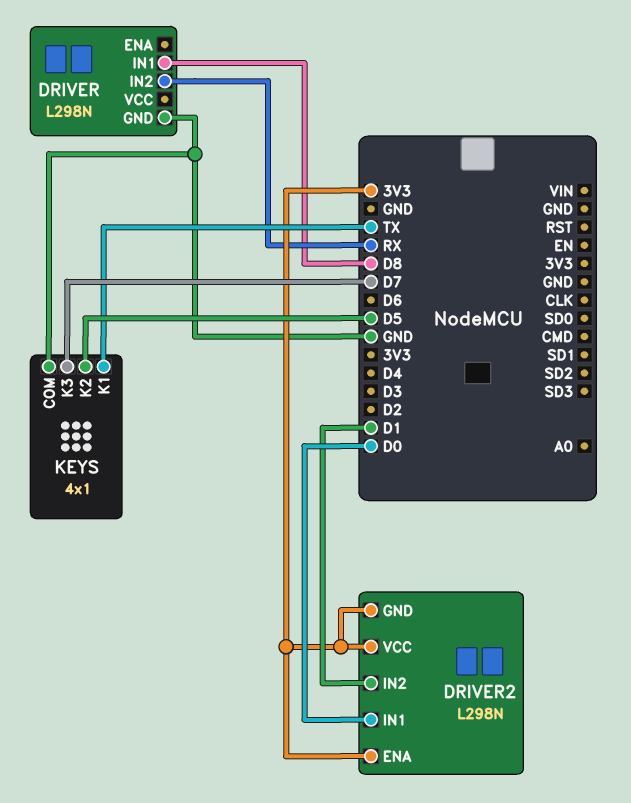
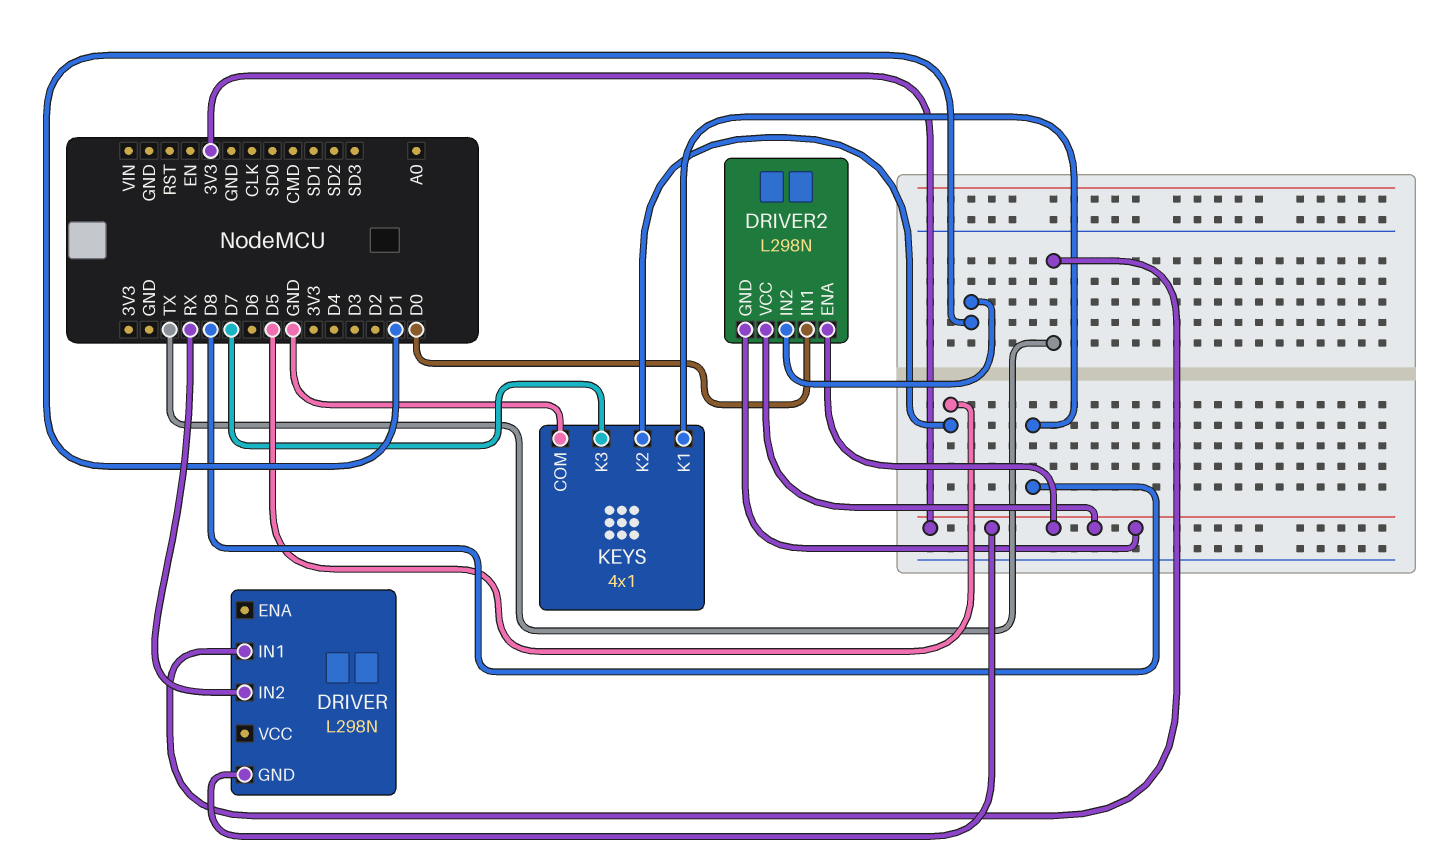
DRIVER pin GND: GND -> 3V3
DRIVER pin IN1: D8 -> TX
KEYS pin K1: TX -> D8

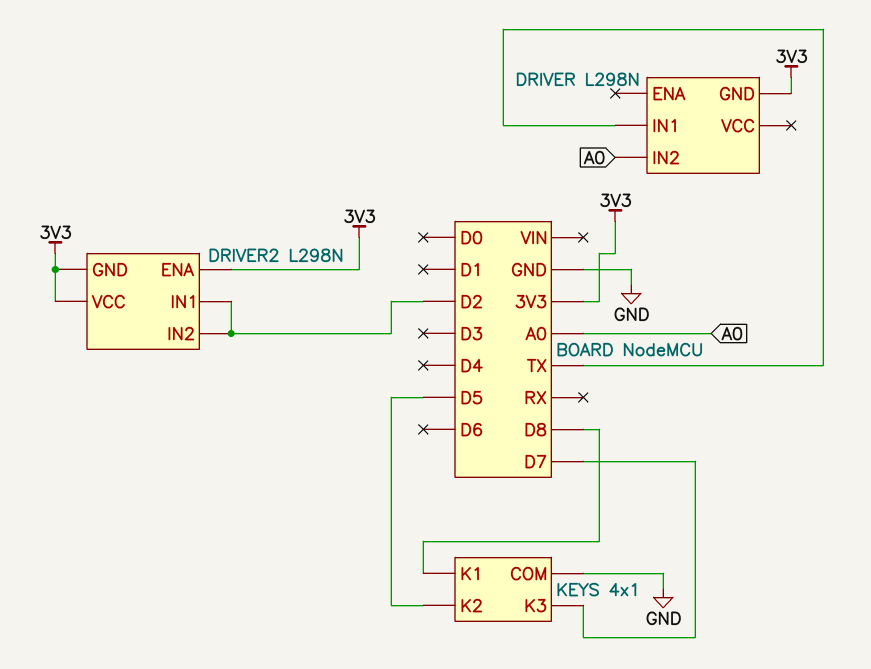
DRIVER pin IN2: RX -> A0
DRIVER2 pin IN1: D0 -> D2
DRIVER2 pin IN2: D1 -> D2

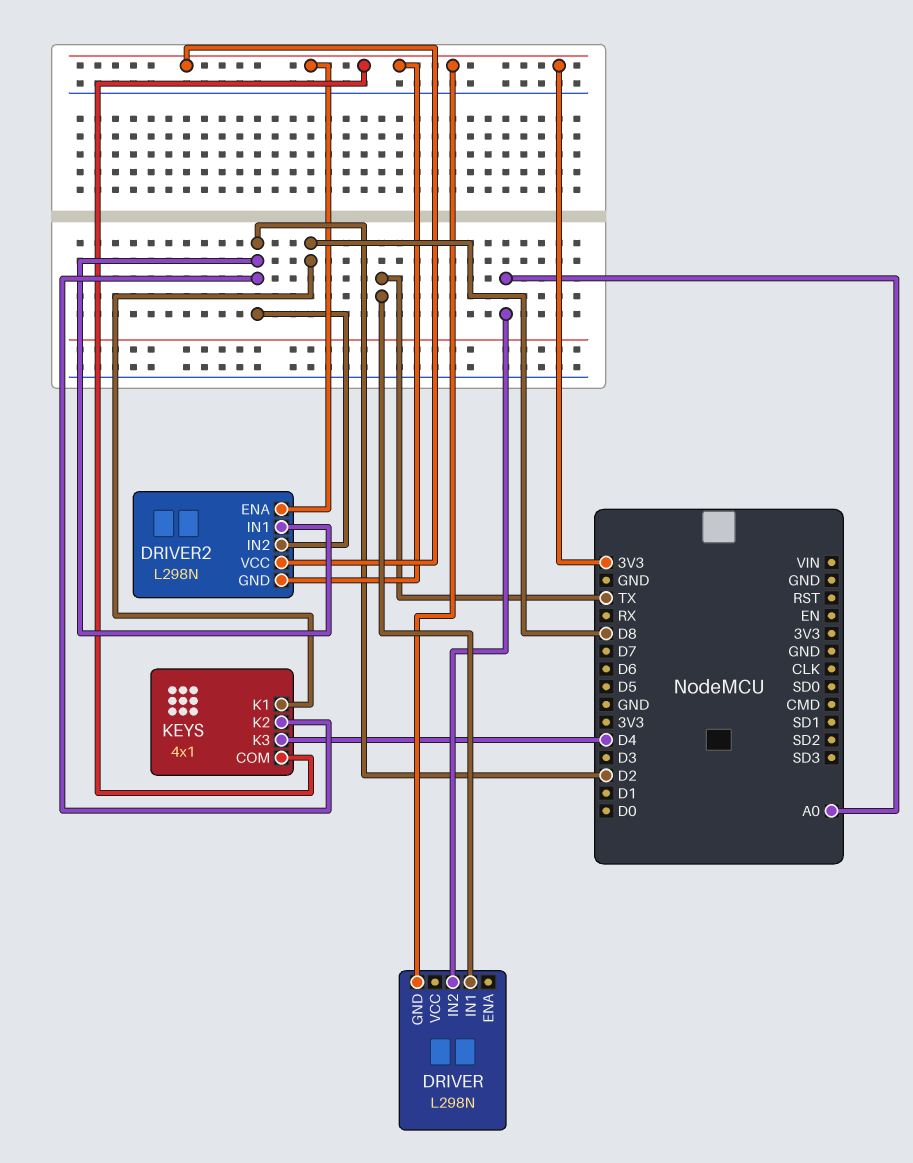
KEYS pin COM: GND -> 3V3
KEYS pin K2: D5 -> D2
KEYS pin K3: D7 -> D4

